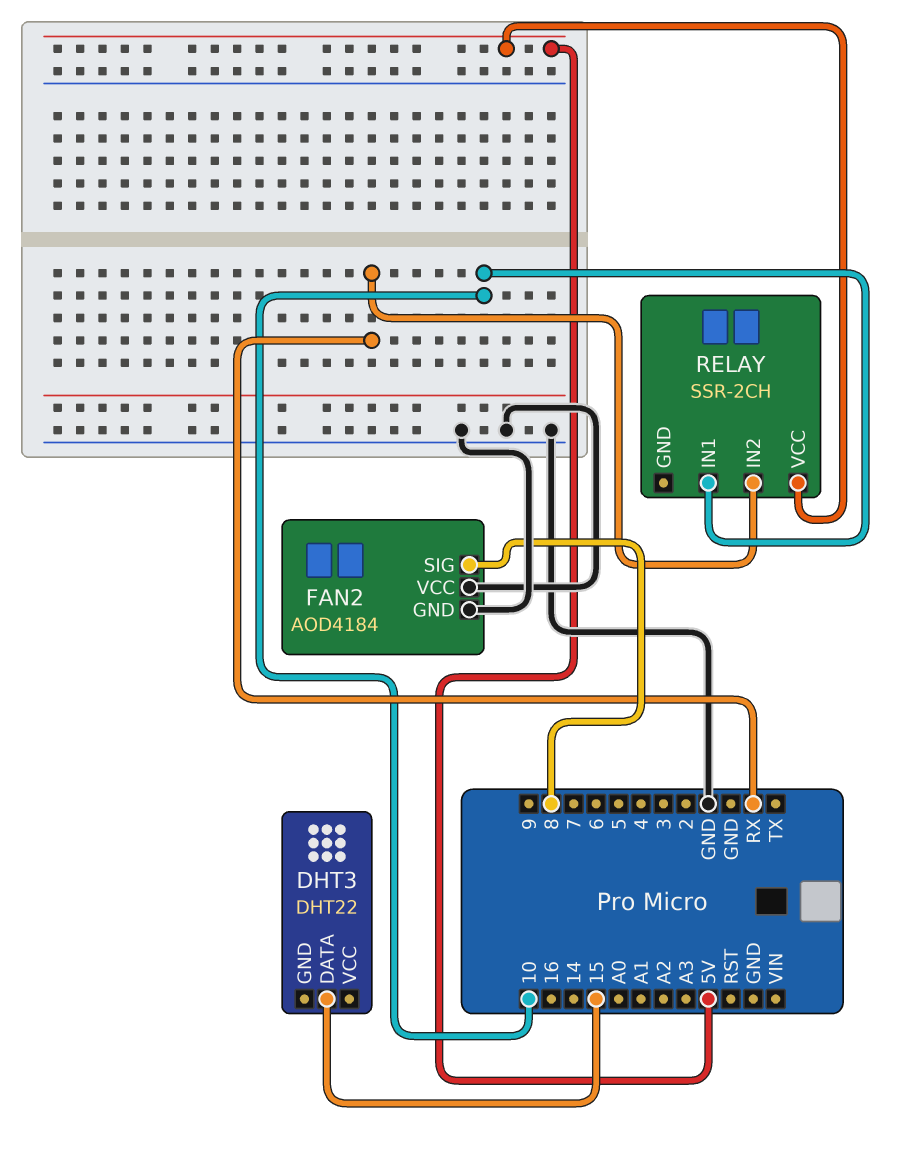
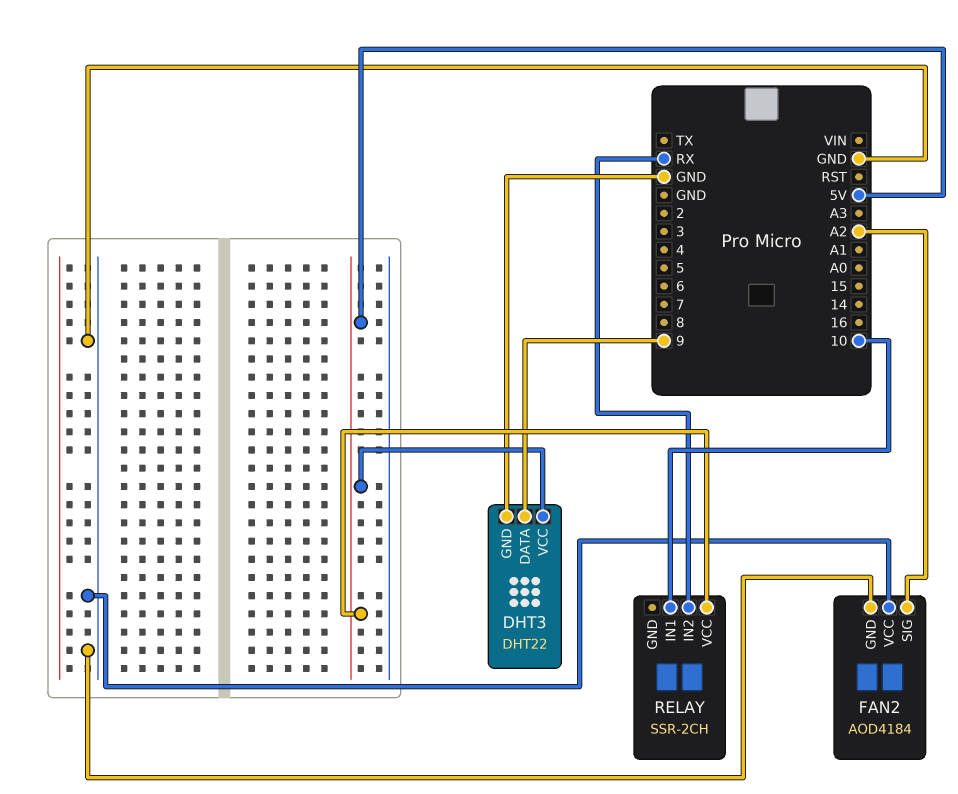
DHT3 pin DATA: 15 -> 9
DHT3 pin GND: none -> GND
DHT3 pin VCC: none -> 5V
FAN2 pin SIG: 8 -> A2

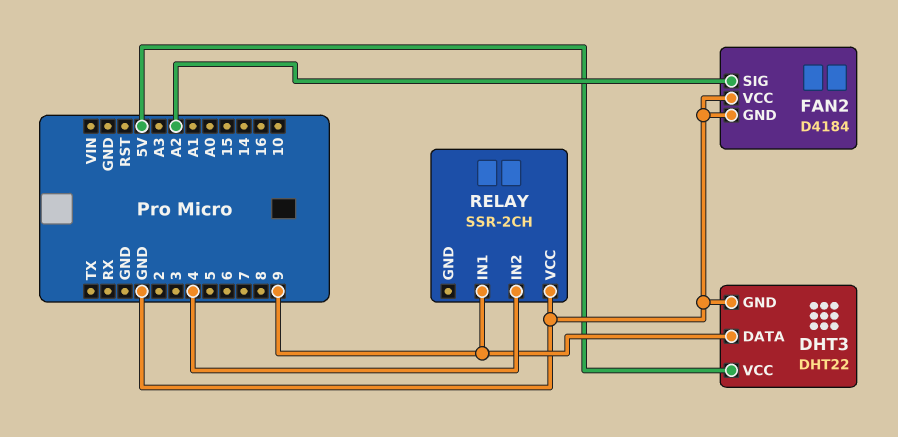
FAN2: AOD4184 -> D4184
RELAY pin IN1: 10 -> 9
RELAY pin IN2: RX -> 4
RELAY pin VCC: 5V -> GND

